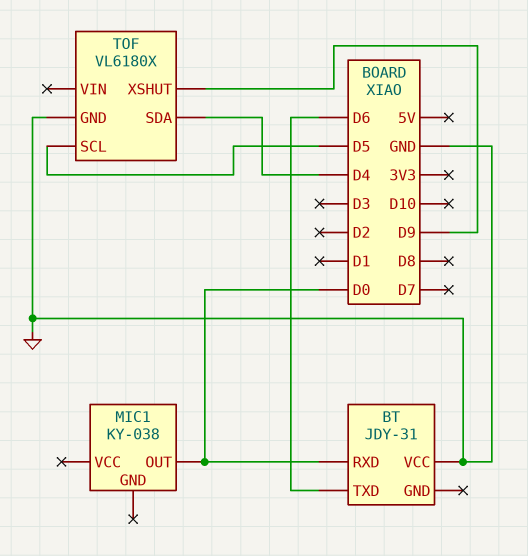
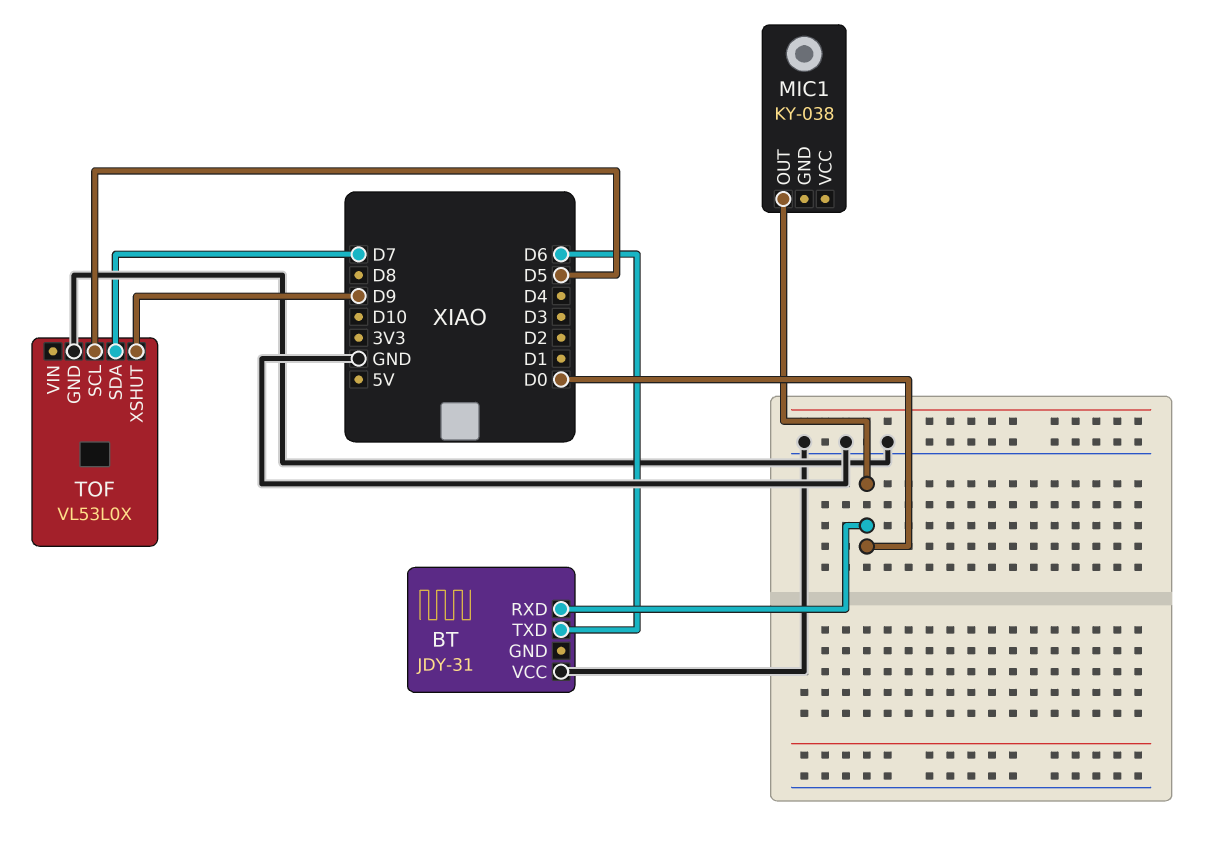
TOF: VL6180X -> VL53L0X
TOF pin SDA: D4 -> D7

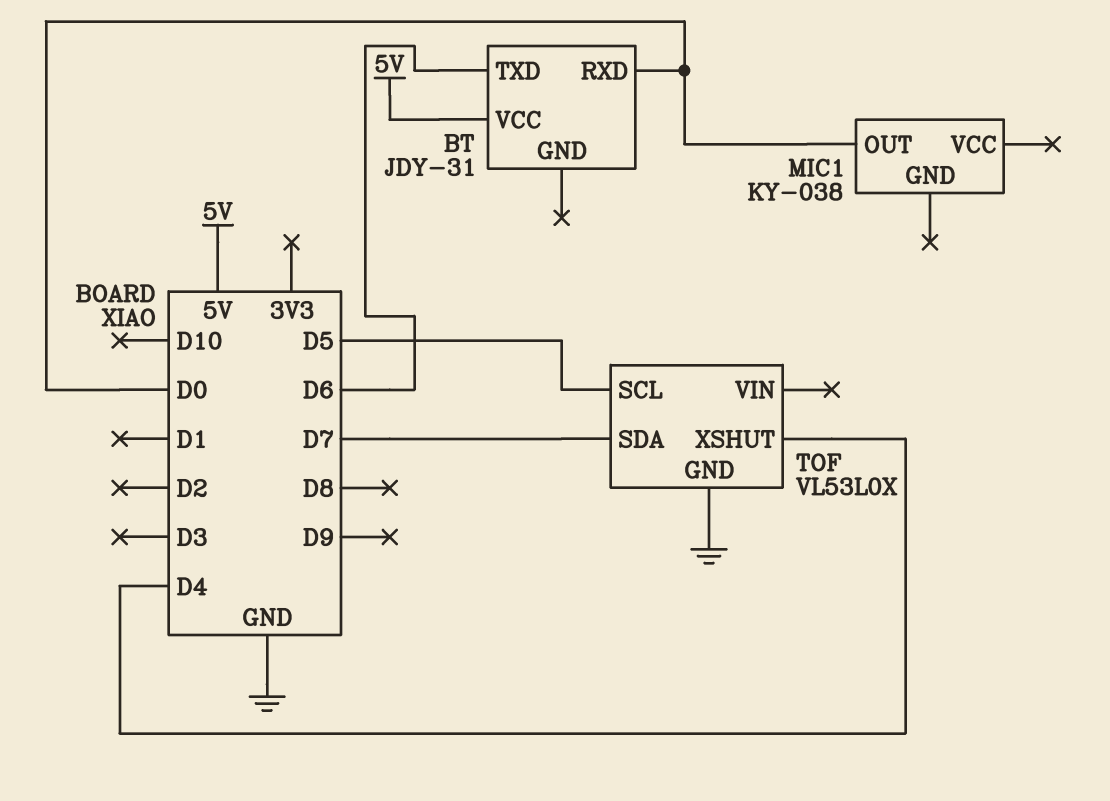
BT pin VCC: GND -> 5V
TOF pin XSHUT: D9 -> D4

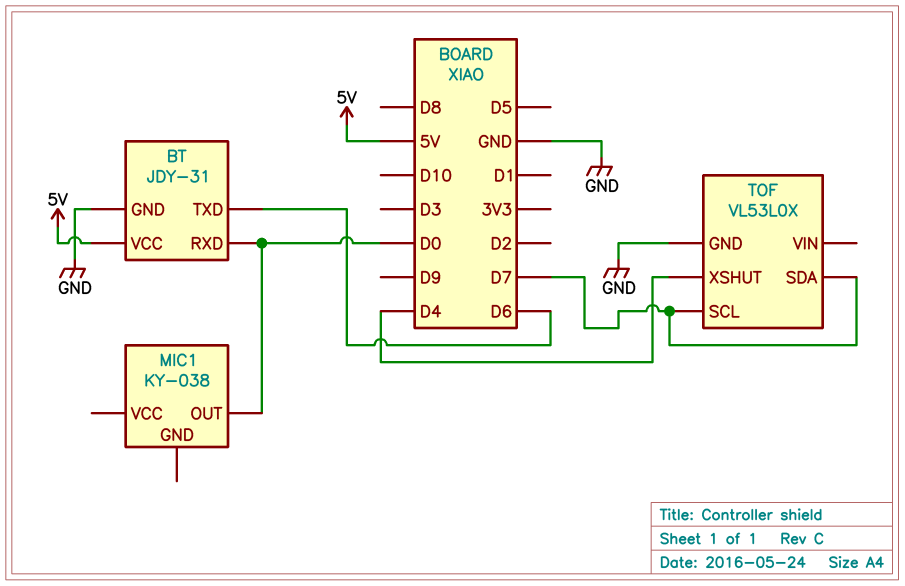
BT pin GND: none -> GND
TOF pin SCL: D5 -> D7

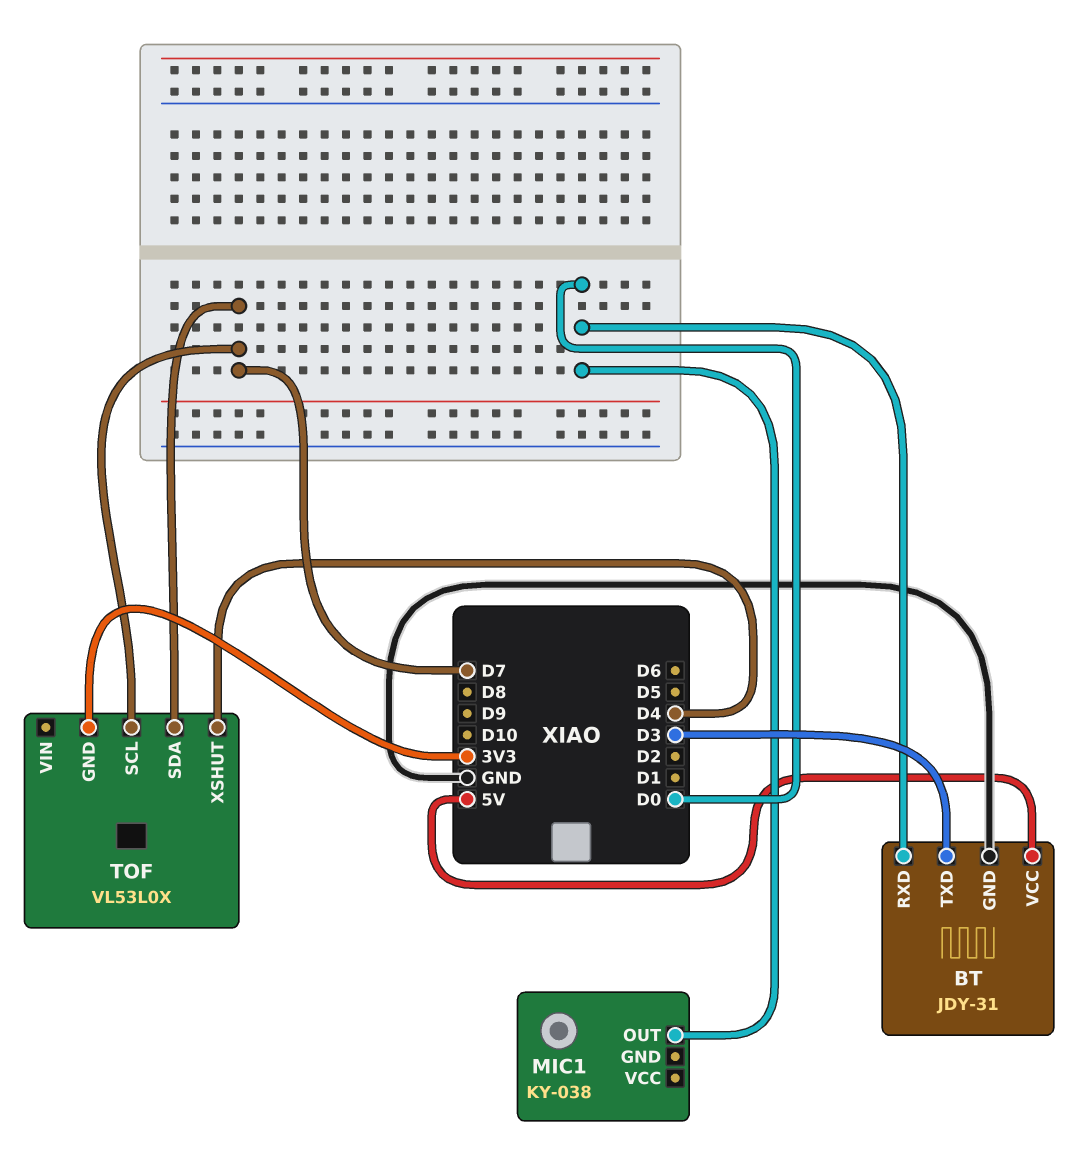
BT pin TXD: D6 -> D3
TOF pin GND: GND -> 3V3

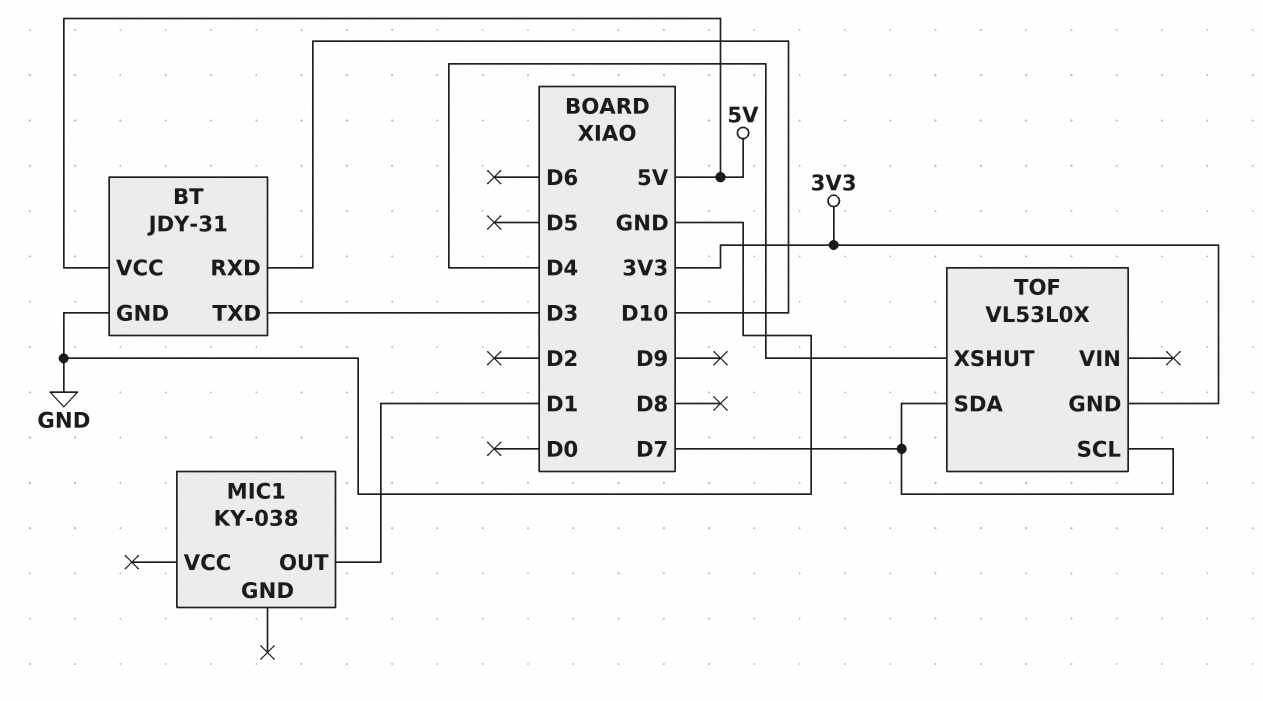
BT pin RXD: D0 -> D10
MIC1 pin OUT: D0 -> D1

